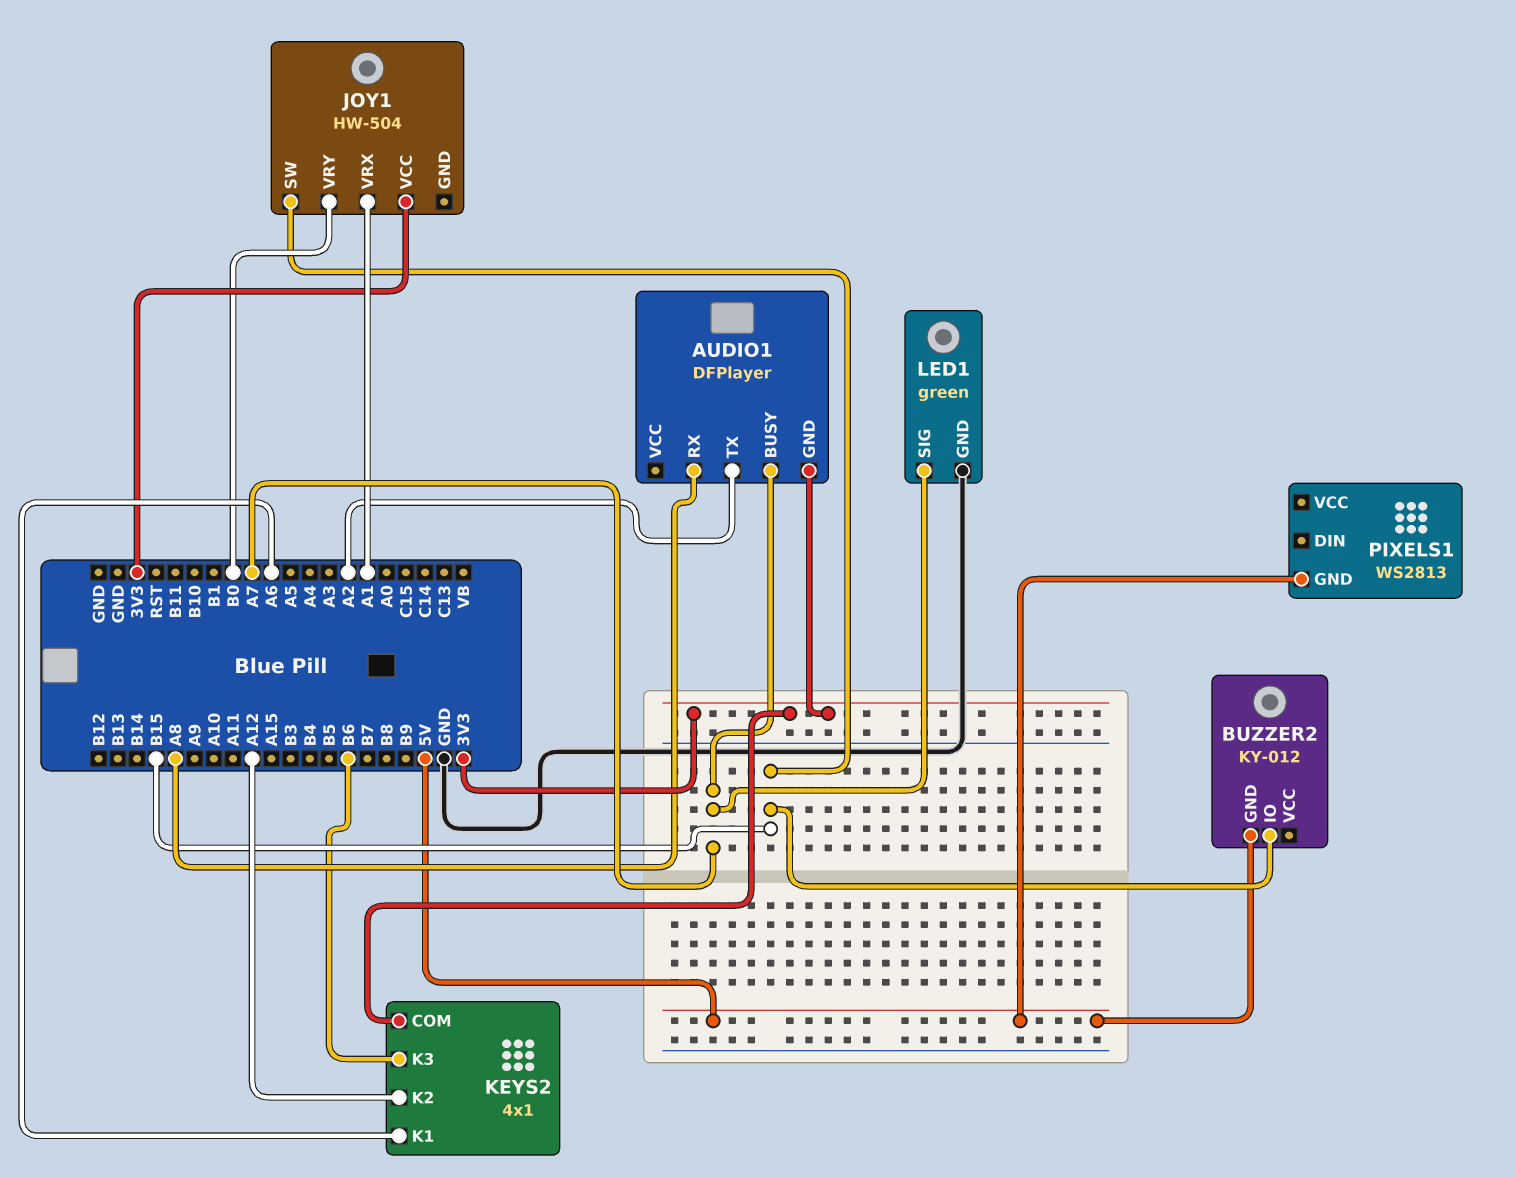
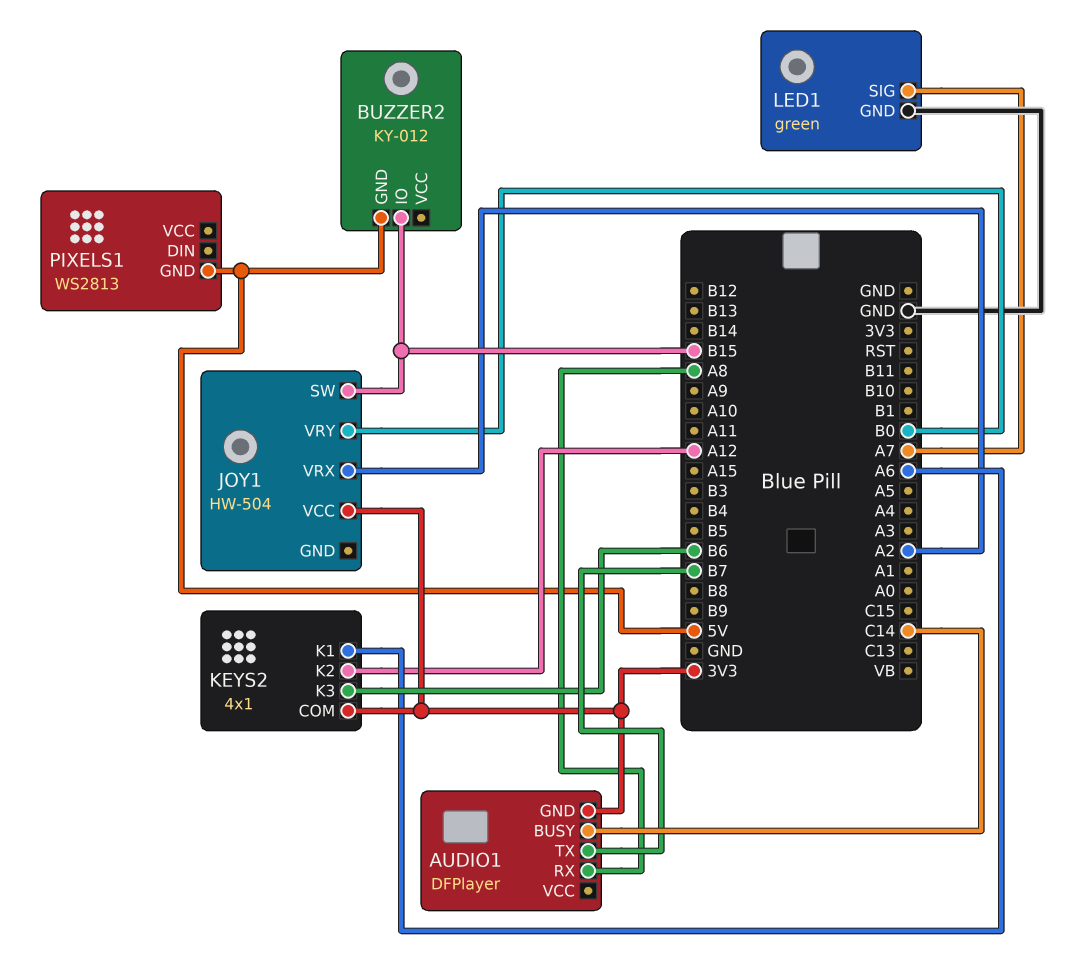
AUDIO1 pin BUSY: A7 -> C14
AUDIO1 pin TX: A2 -> B7
JOY1 pin VRX: A1 -> A2

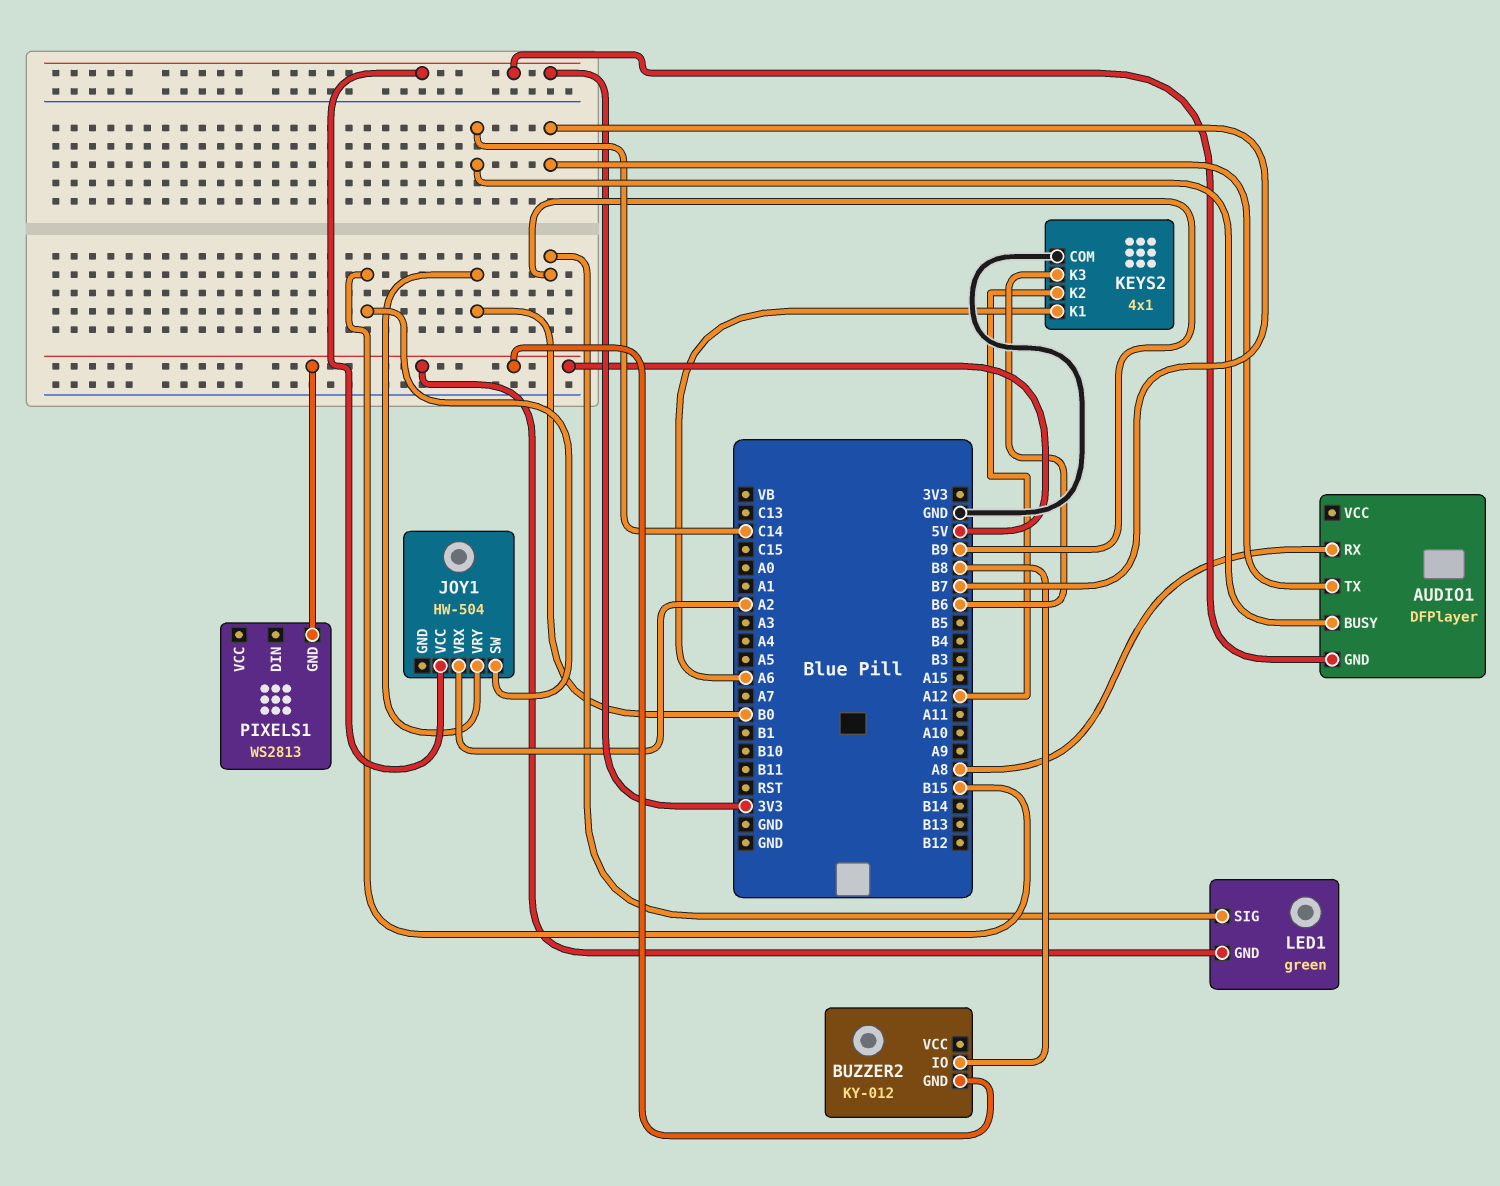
BUZZER2 pin IO: B15 -> B8
KEYS2 pin COM: 3V3 -> GND
LED1 pin GND: GND -> 5V
LED1 pin SIG: A7 -> B9

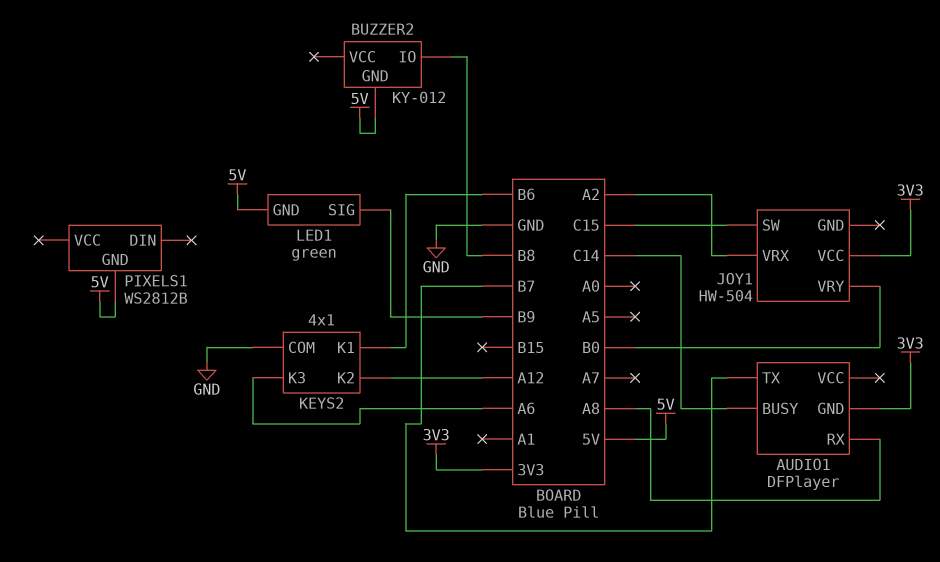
JOY1 pin SW: B15 -> C15
KEYS2 pin K1: A6 -> B6
KEYS2 pin K3: B6 -> A6
PIXELS1: WS2813 -> WS2812B

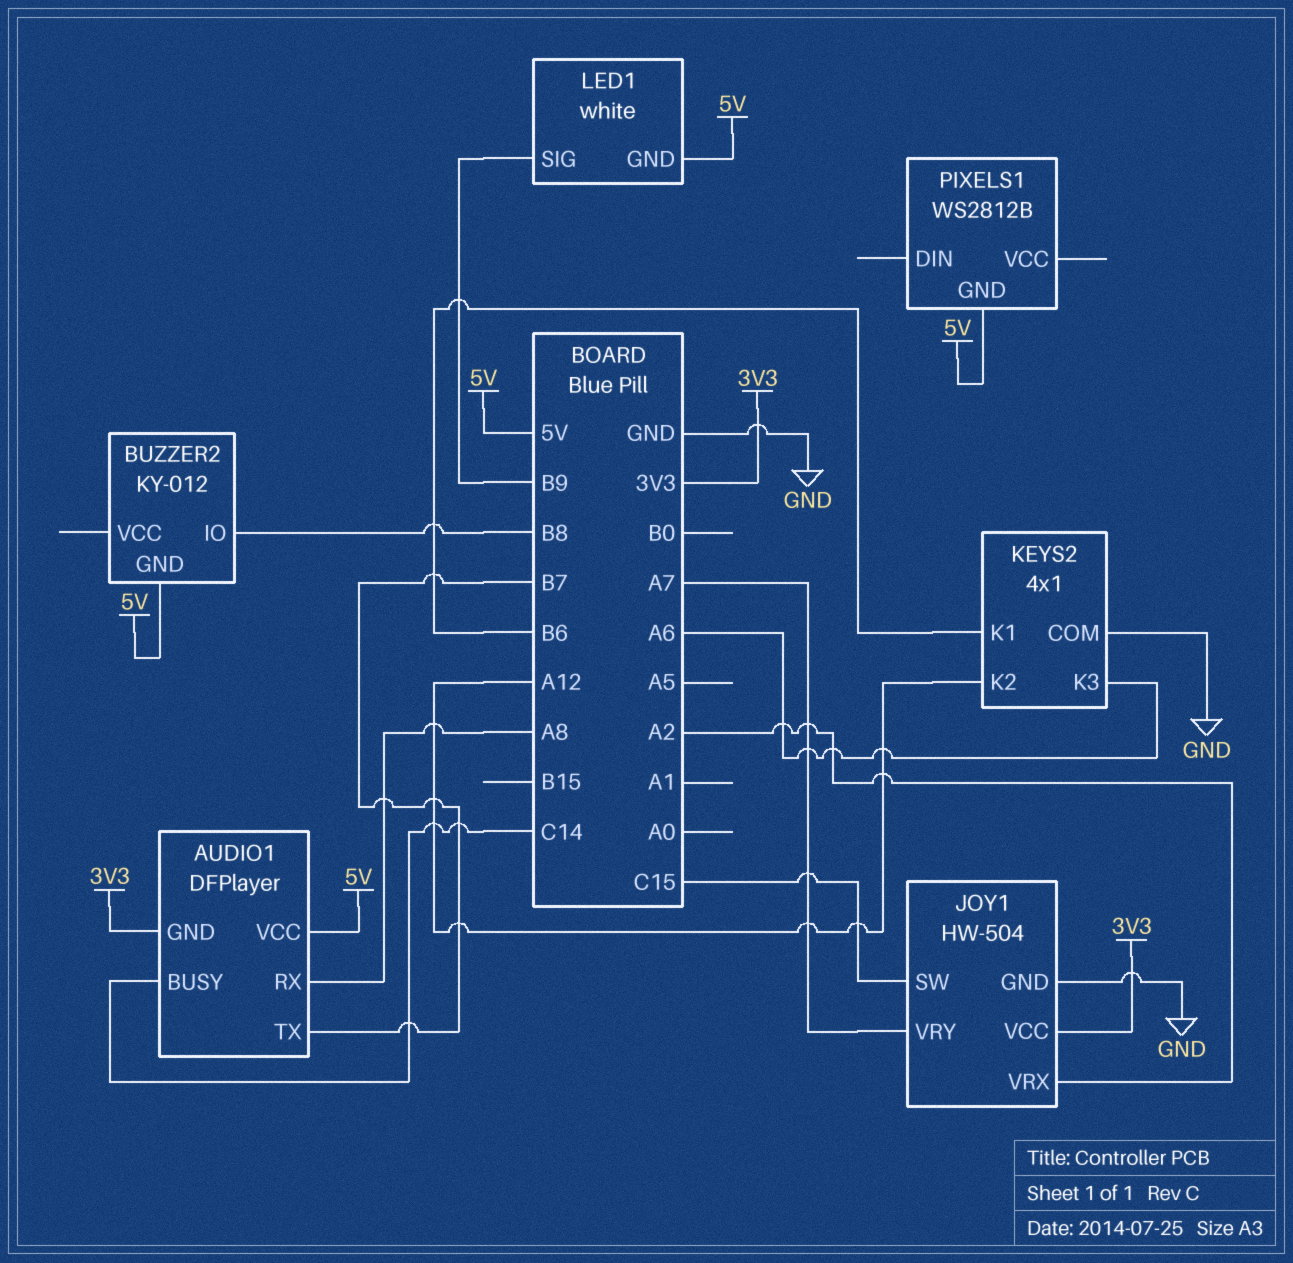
AUDIO1 pin VCC: none -> 5V
JOY1 pin GND: none -> GND
JOY1 pin VRY: B0 -> A7
LED1: green -> white

